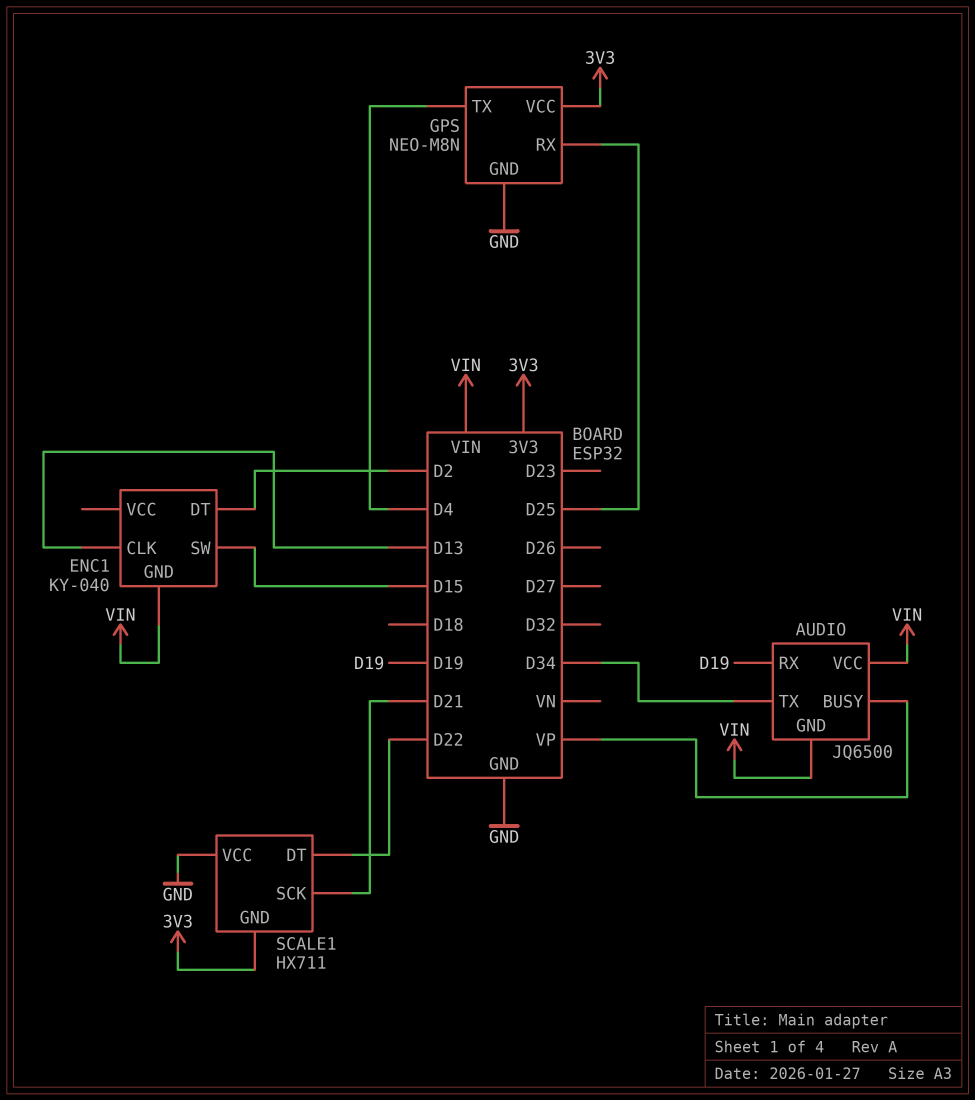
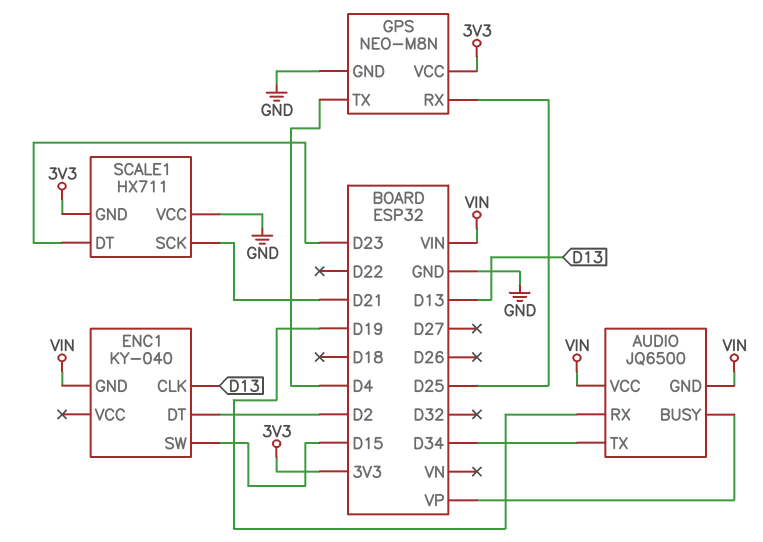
SCALE1 pin DT: D22 -> D23

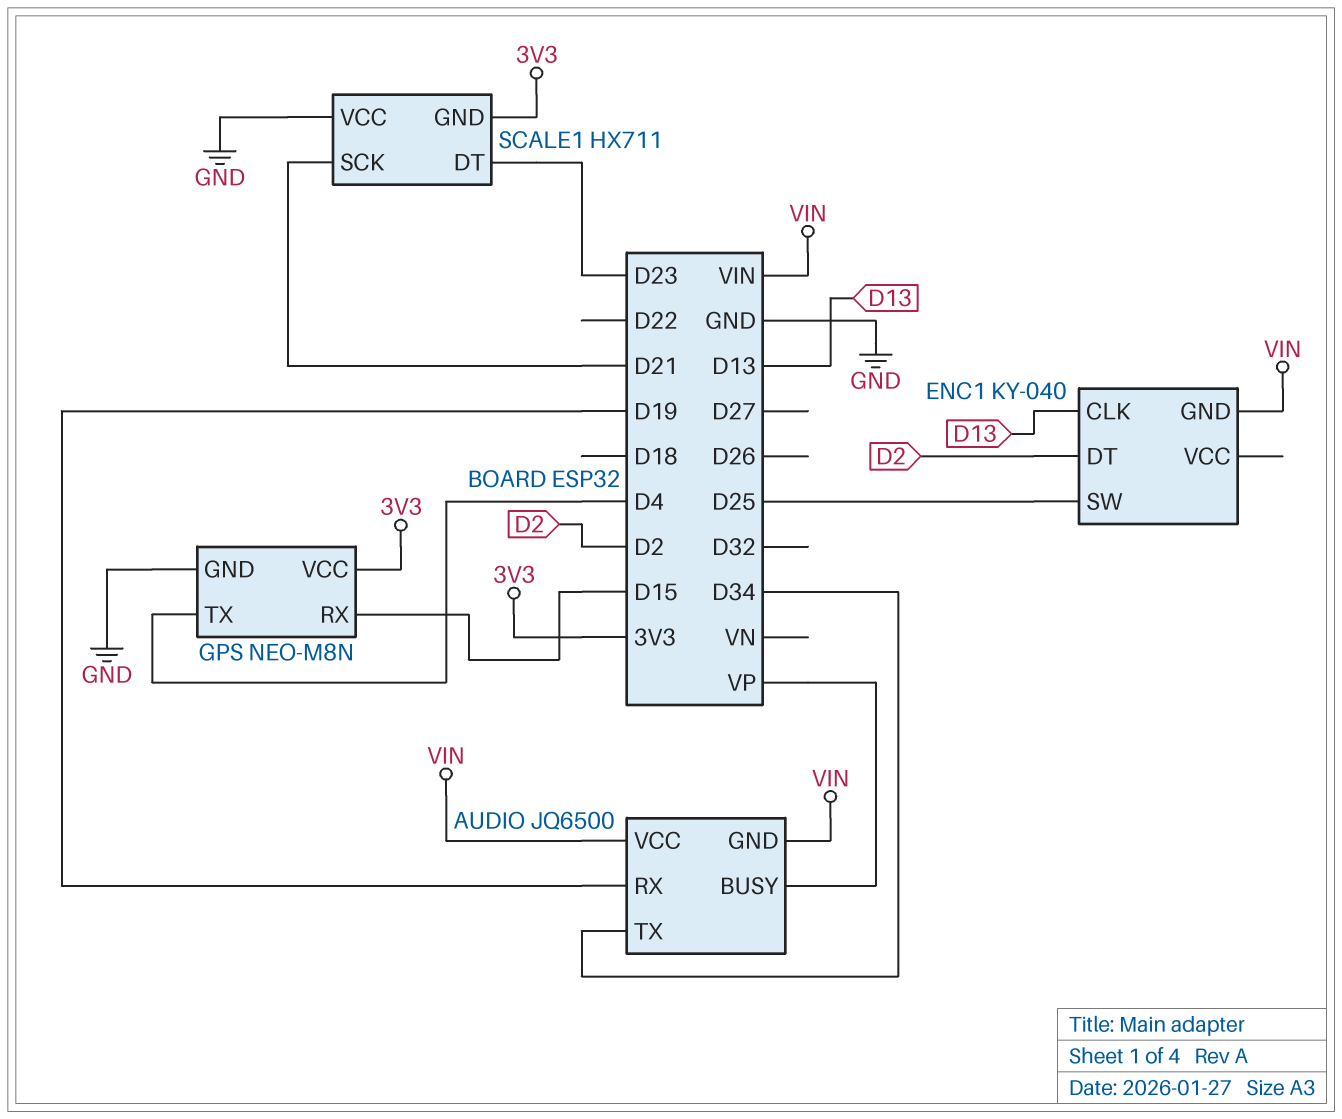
ENC1 pin SW: D15 -> D25
GPS pin RX: D25 -> D15

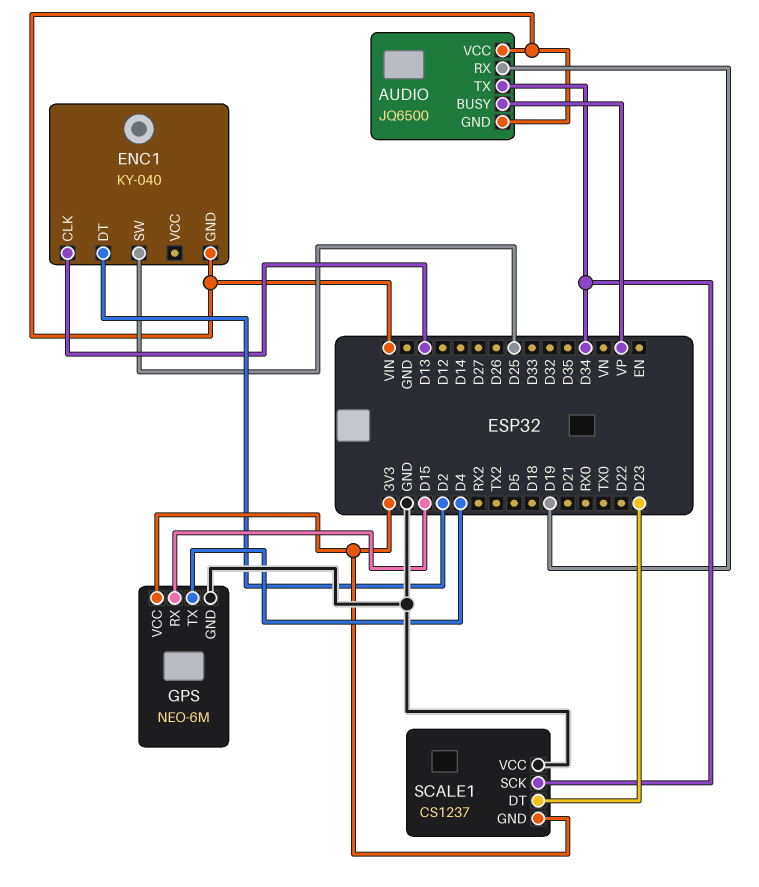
GPS: NEO-M8N -> NEO-6M
SCALE1: HX711 -> CS1237
SCALE1 pin SCK: D21 -> D34

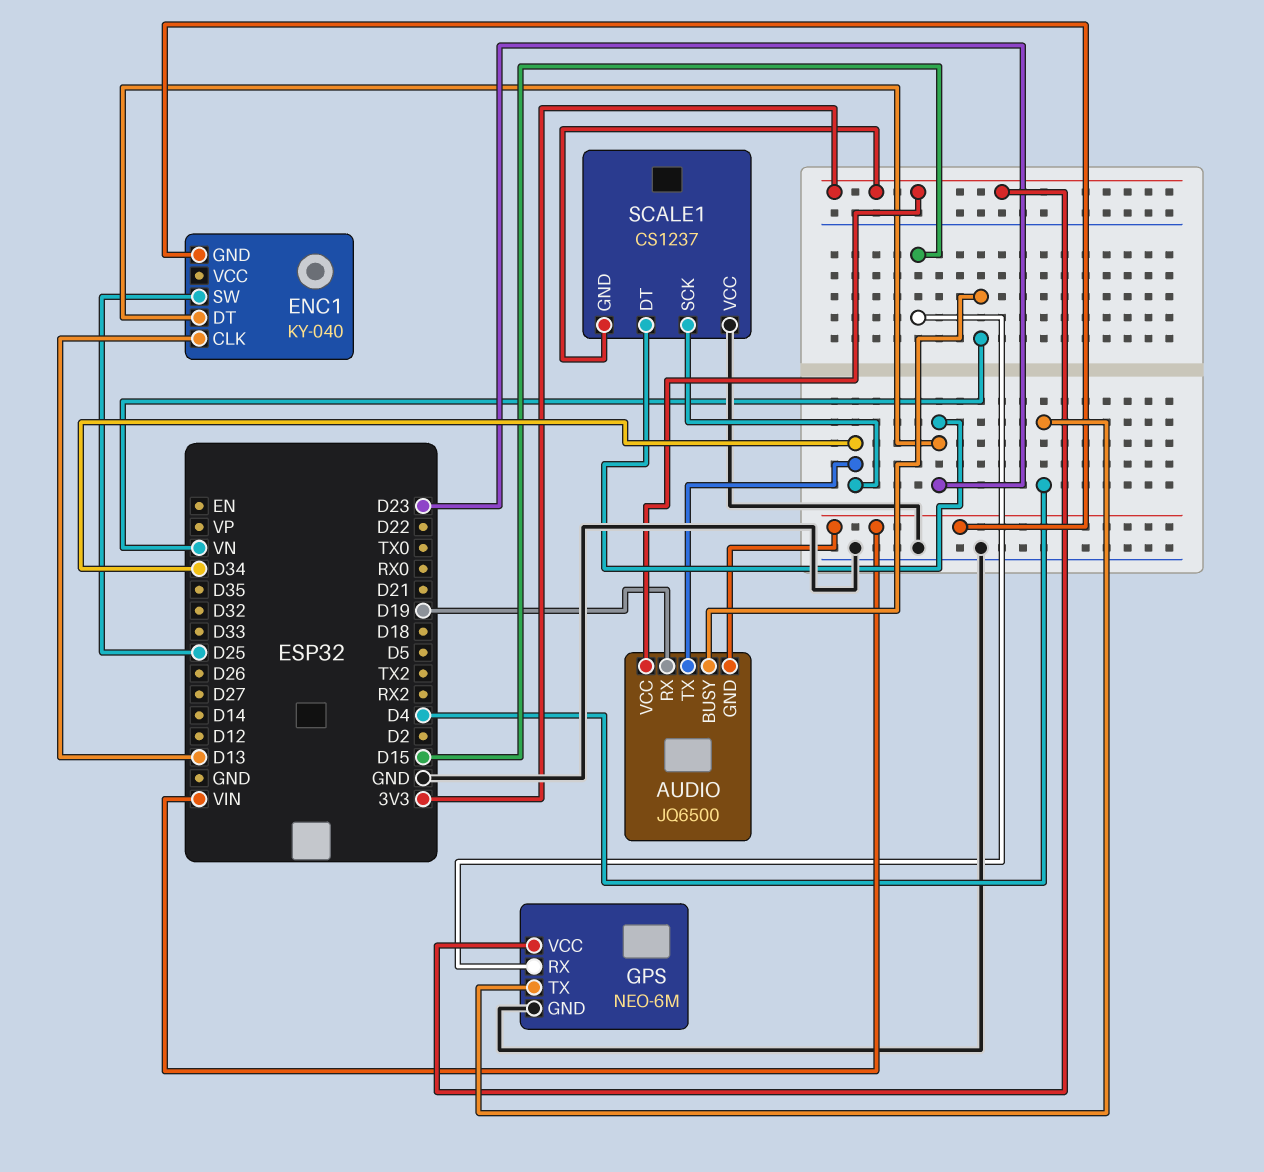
AUDIO pin BUSY: VP -> VN
AUDIO pin VCC: VIN -> 3V3
ENC1 pin DT: D2 -> D23

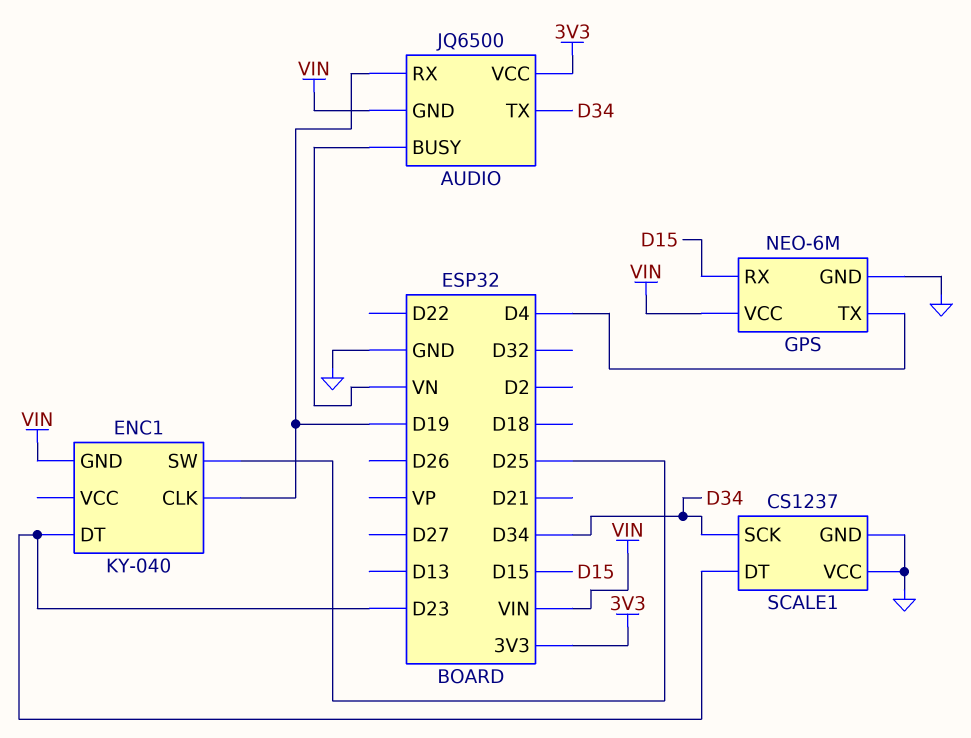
ENC1 pin CLK: D13 -> D19
GPS pin VCC: 3V3 -> VIN
SCALE1 pin GND: 3V3 -> GND

